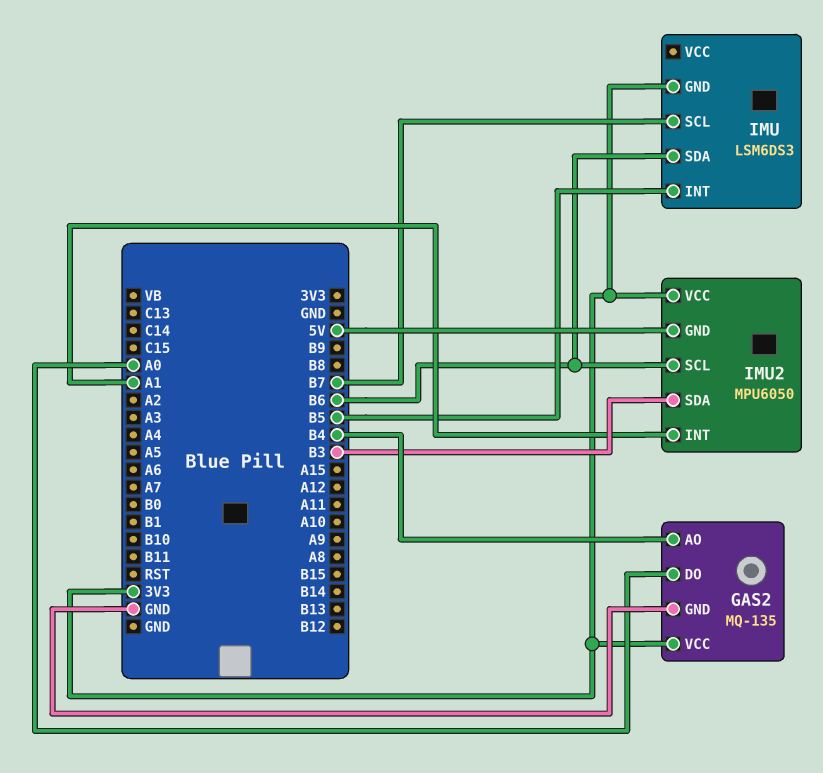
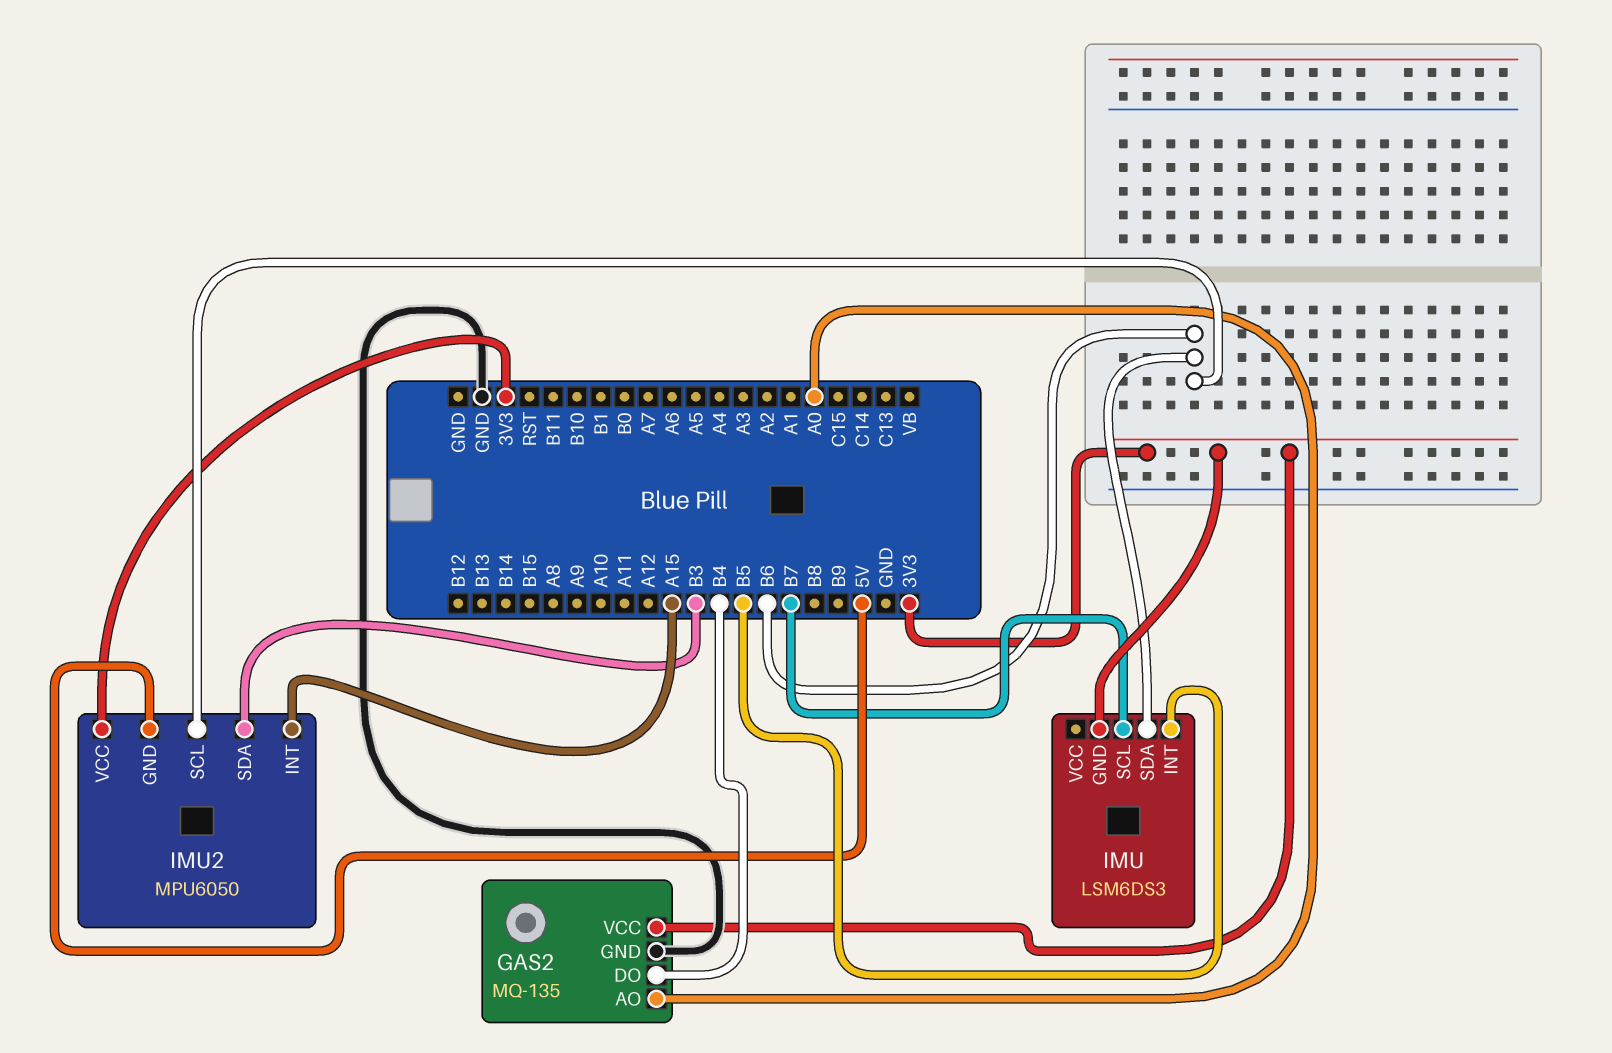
GAS2 pin AO: B4 -> A0
GAS2 pin DO: A0 -> B4
IMU2 pin INT: A1 -> A15

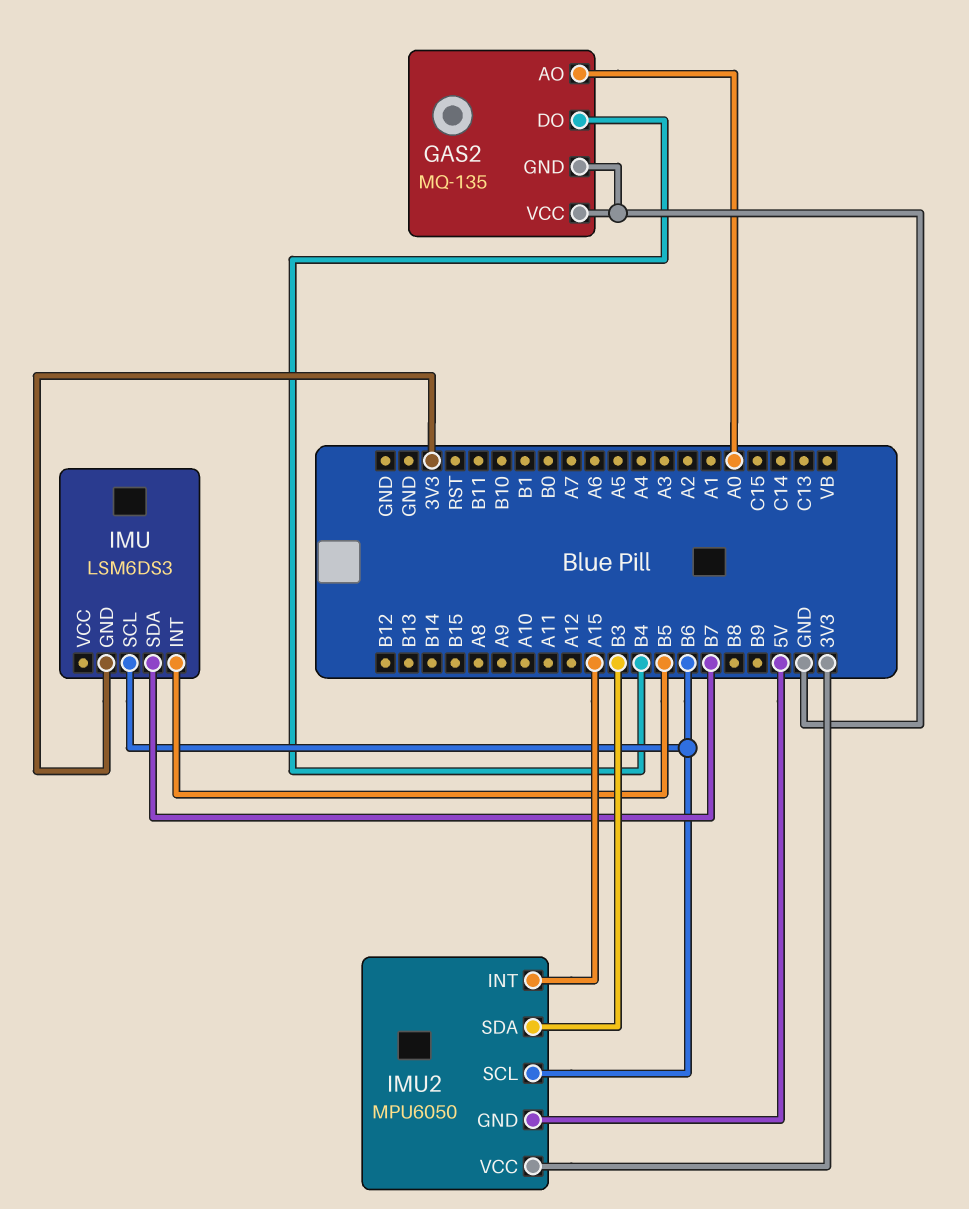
GAS2 pin VCC: 3V3 -> GND
IMU pin SCL: B7 -> B6
IMU pin SDA: B6 -> B7

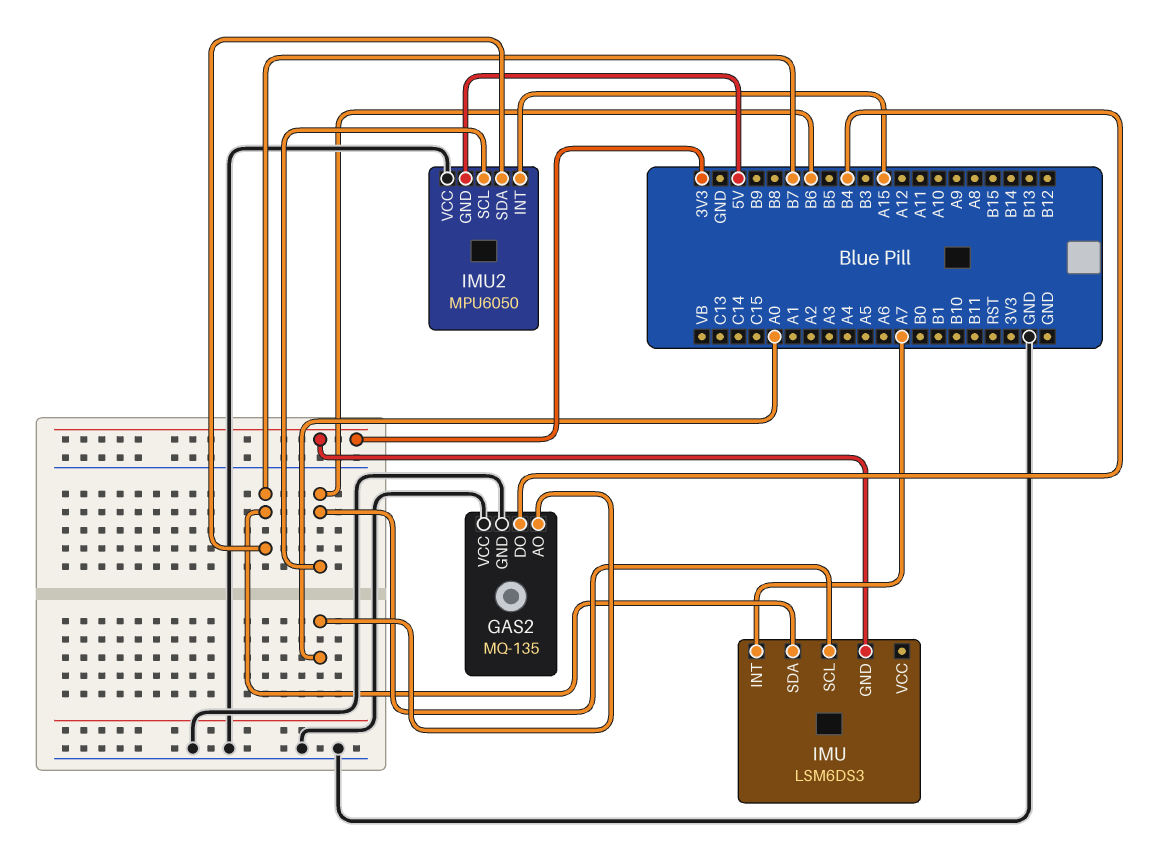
IMU pin INT: B5 -> A7
IMU2 pin SDA: B3 -> B7
IMU2 pin VCC: 3V3 -> GND

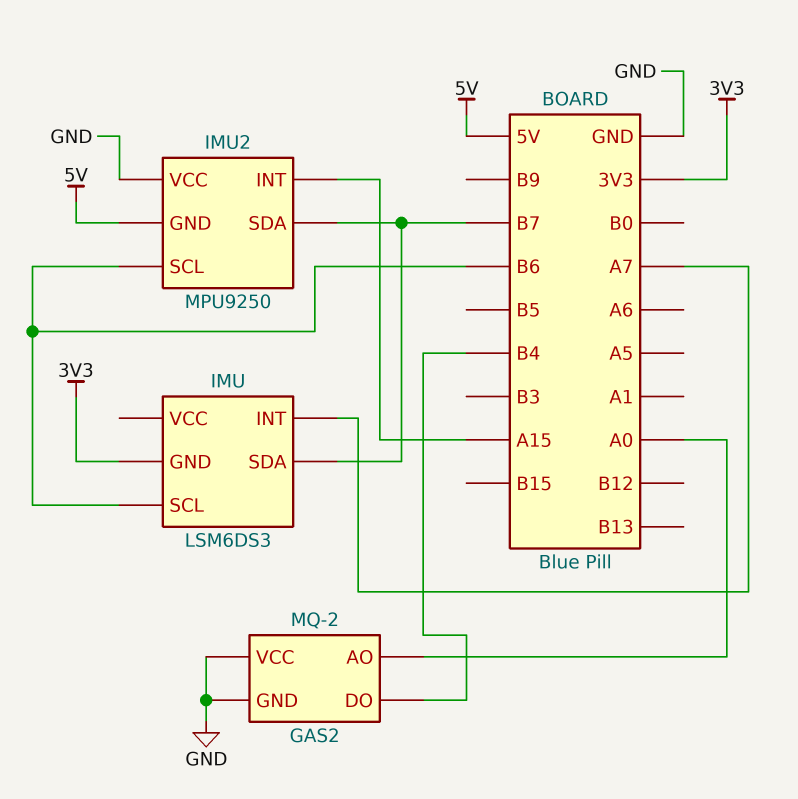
GAS2: MQ-135 -> MQ-2
IMU2: MPU6050 -> MPU9250

